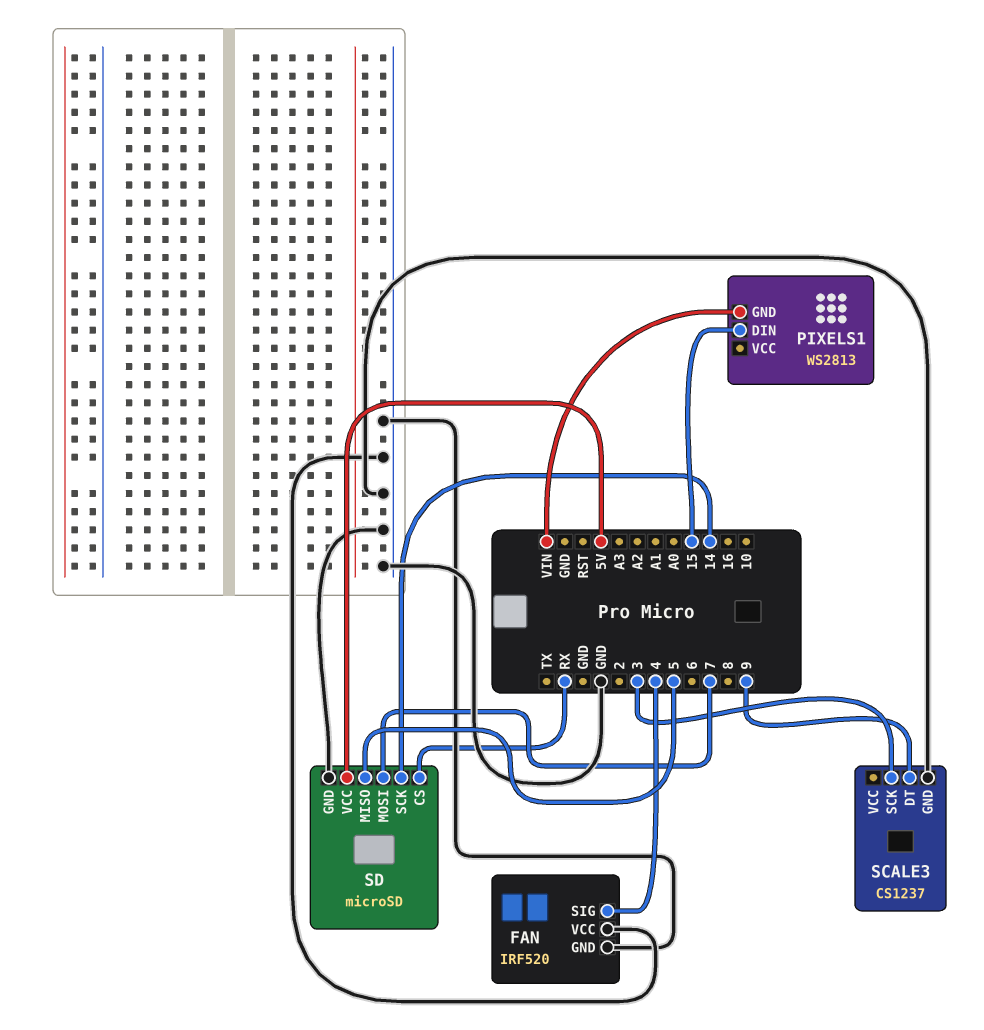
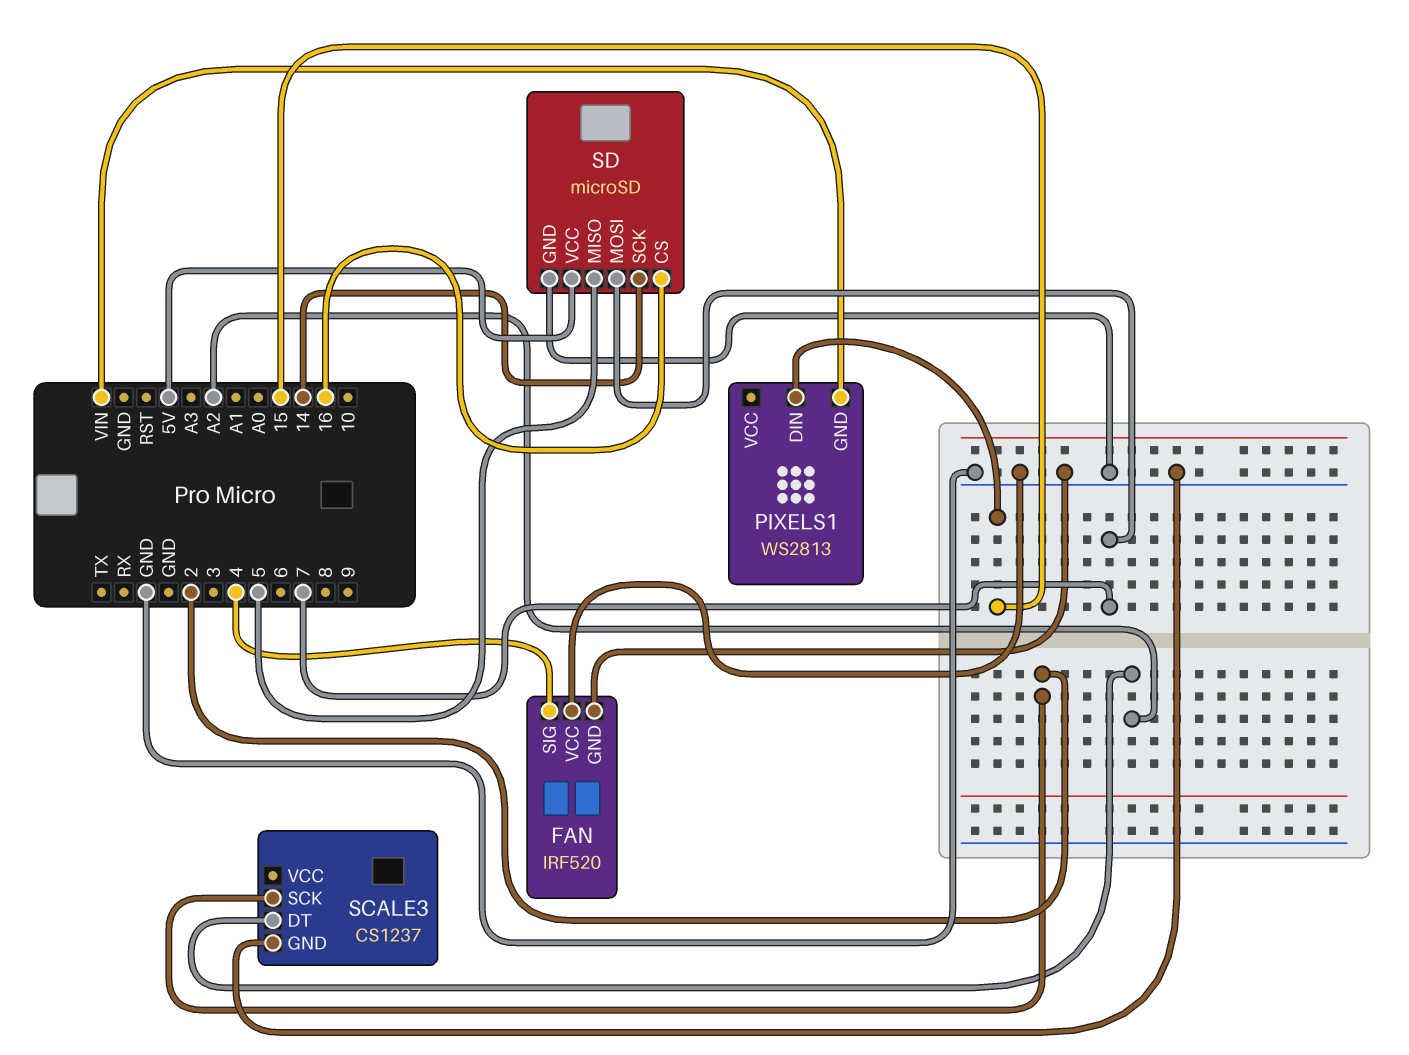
SCALE3 pin DT: 9 -> A2
SCALE3 pin SCK: 3 -> 2
SD pin CS: RX -> 16

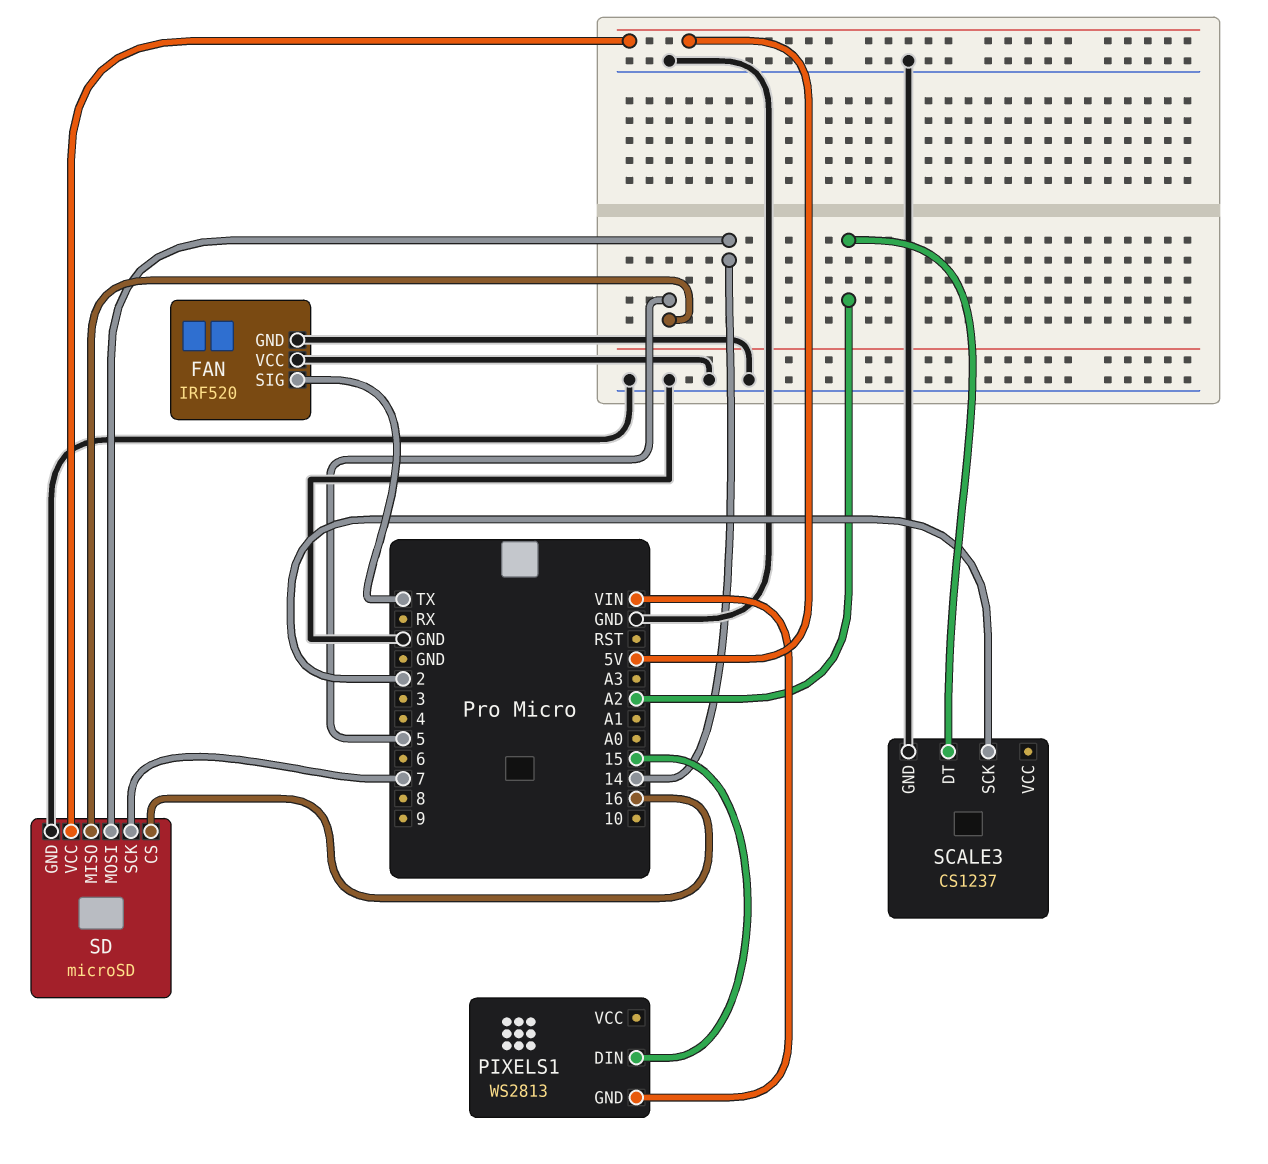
FAN pin SIG: 4 -> TX
SD pin MOSI: 7 -> 14
SD pin SCK: 14 -> 7

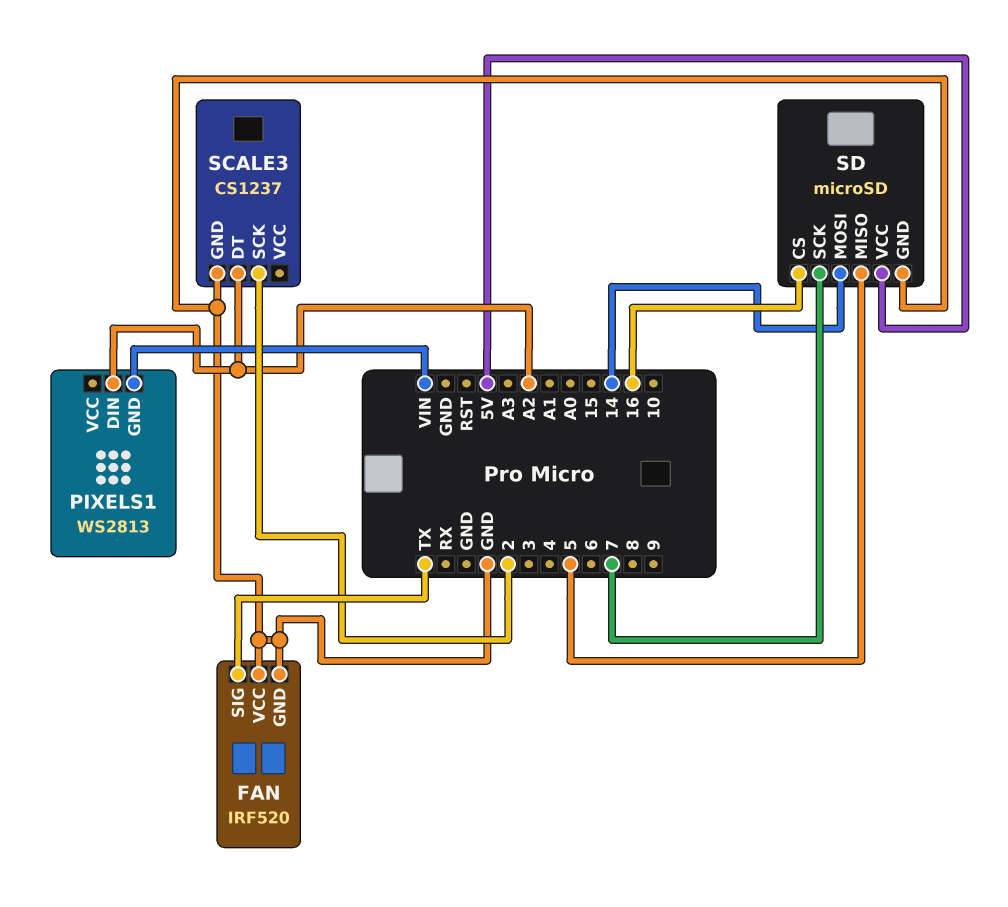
PIXELS1 pin DIN: 15 -> A2

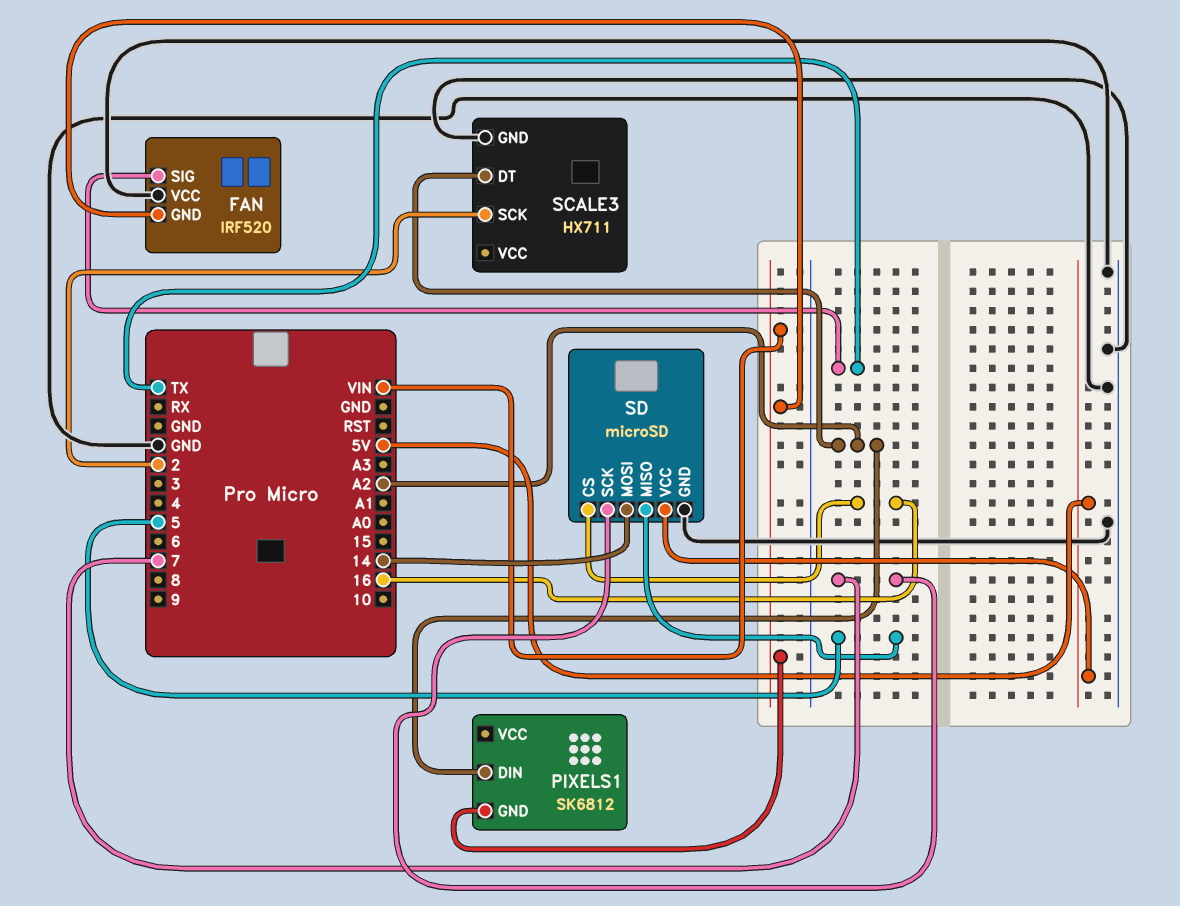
FAN pin GND: GND -> VIN
PIXELS1: WS2813 -> SK6812
SCALE3: CS1237 -> HX711

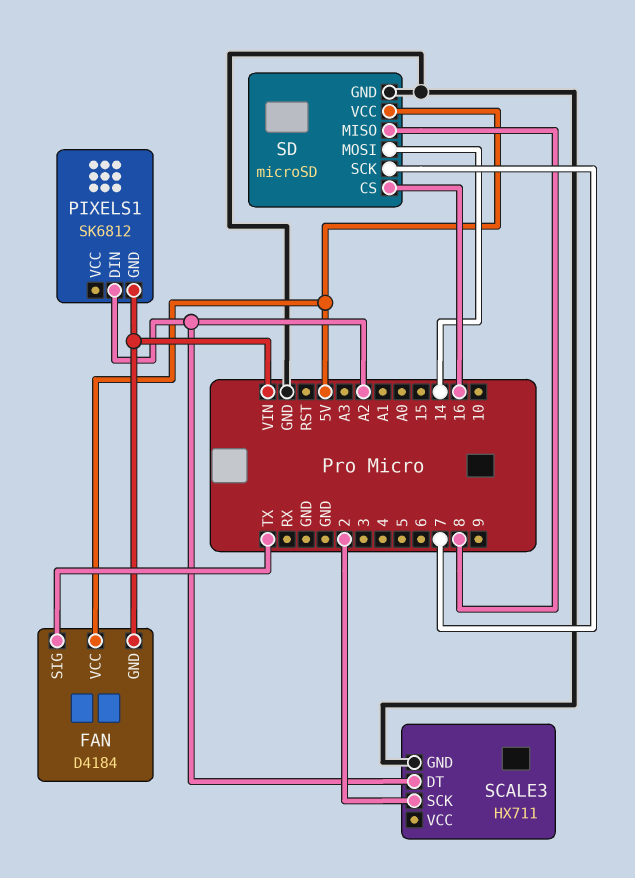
FAN: IRF520 -> D4184
FAN pin VCC: GND -> 5V
SD pin MISO: 5 -> 8

